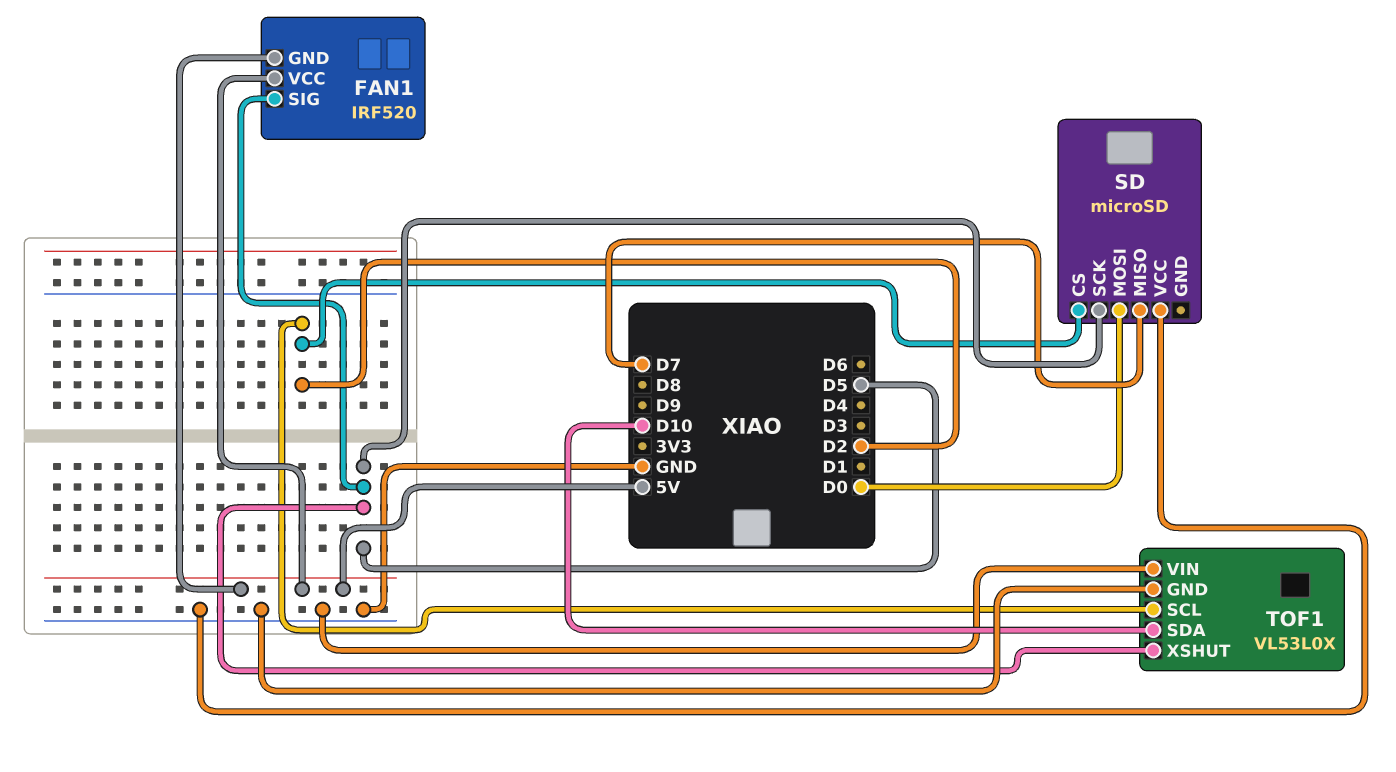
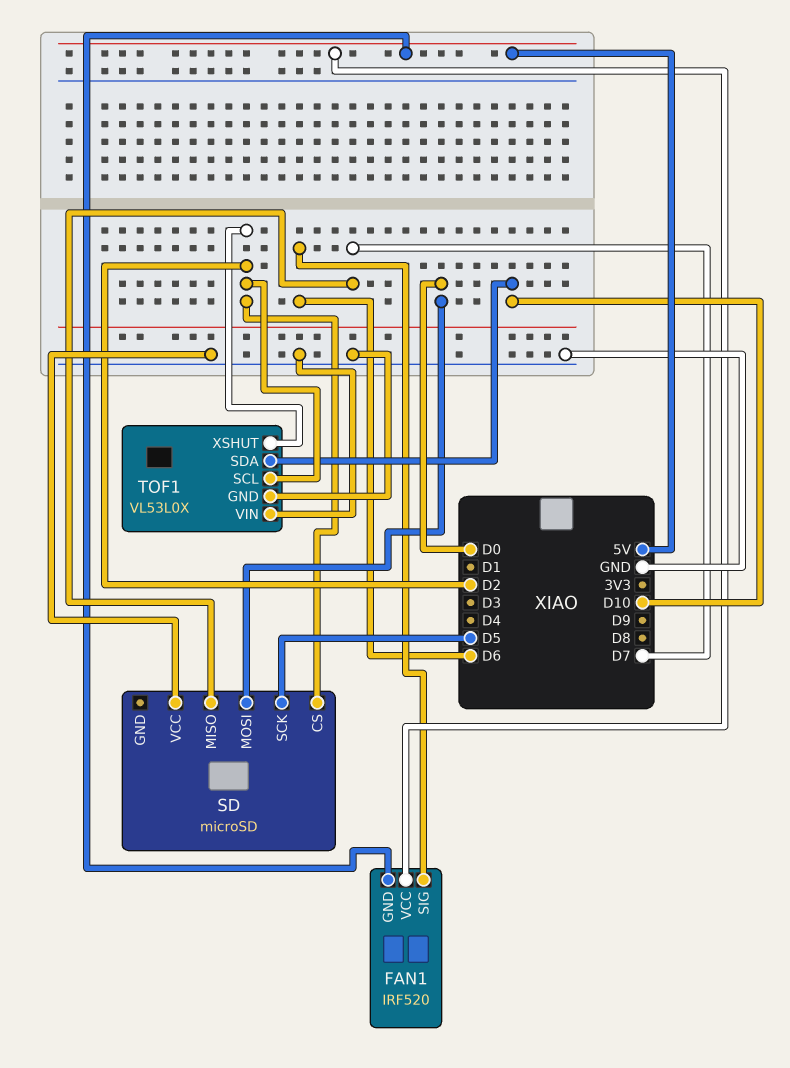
FAN1 pin SIG: D5 -> D6
TOF1 pin XSHUT: D5 -> D2

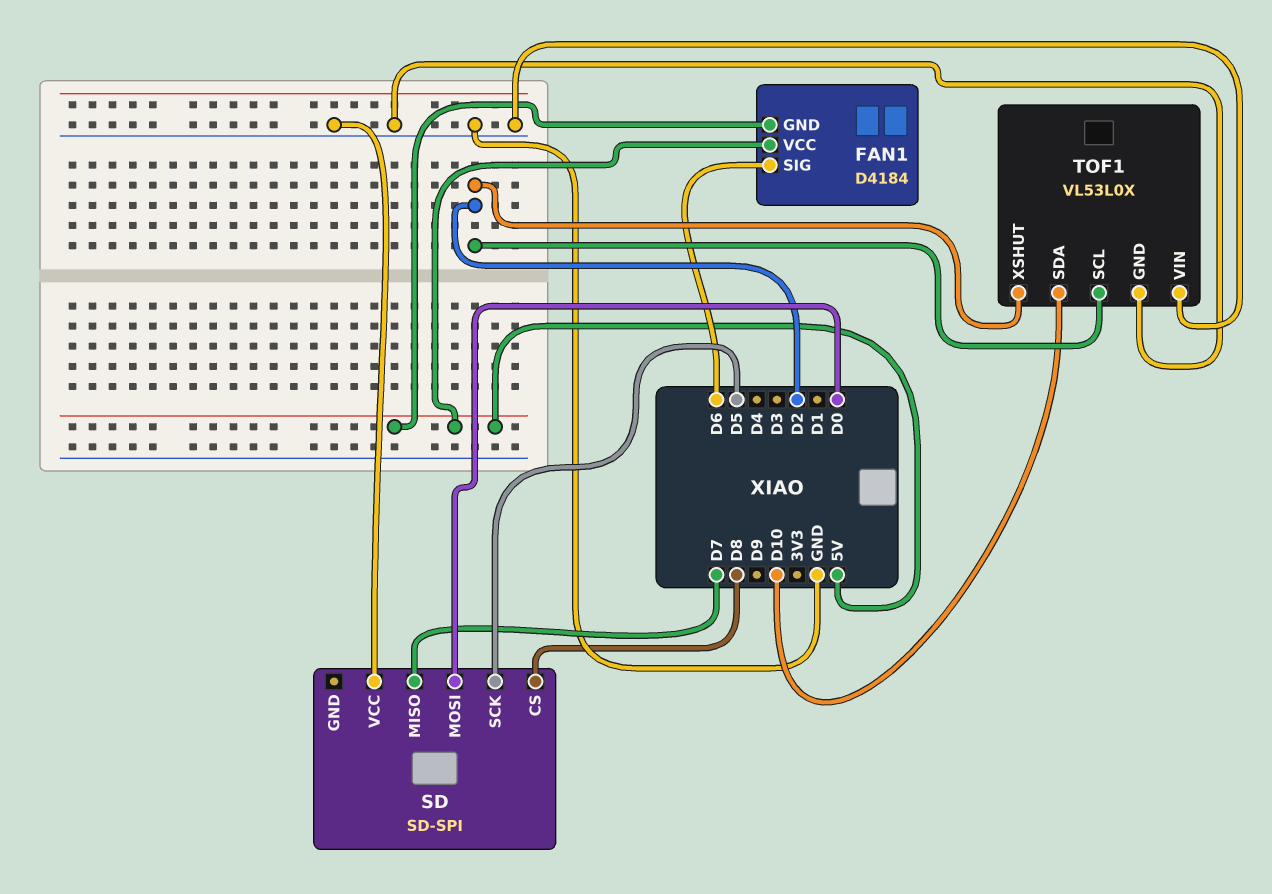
FAN1: IRF520 -> D4184
SD: microSD -> SD-SPI
SD pin CS: D2 -> D8

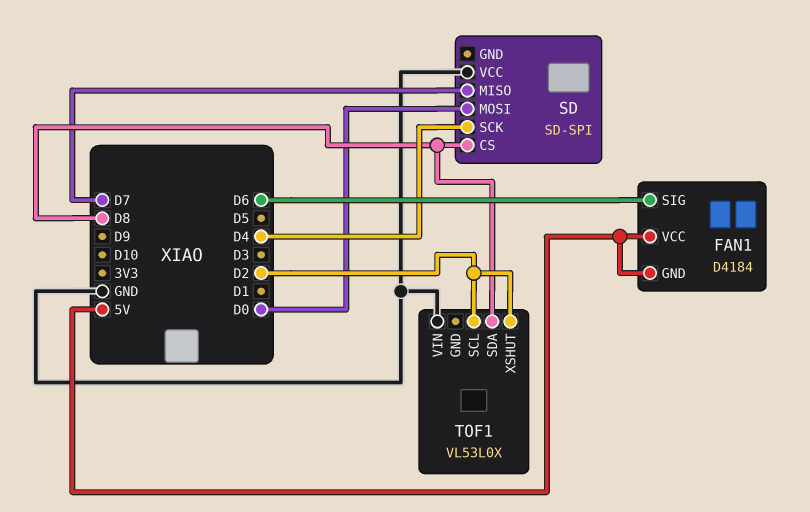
SD pin SCK: D5 -> D4
TOF1 pin GND: GND -> none
TOF1 pin SDA: D10 -> D8

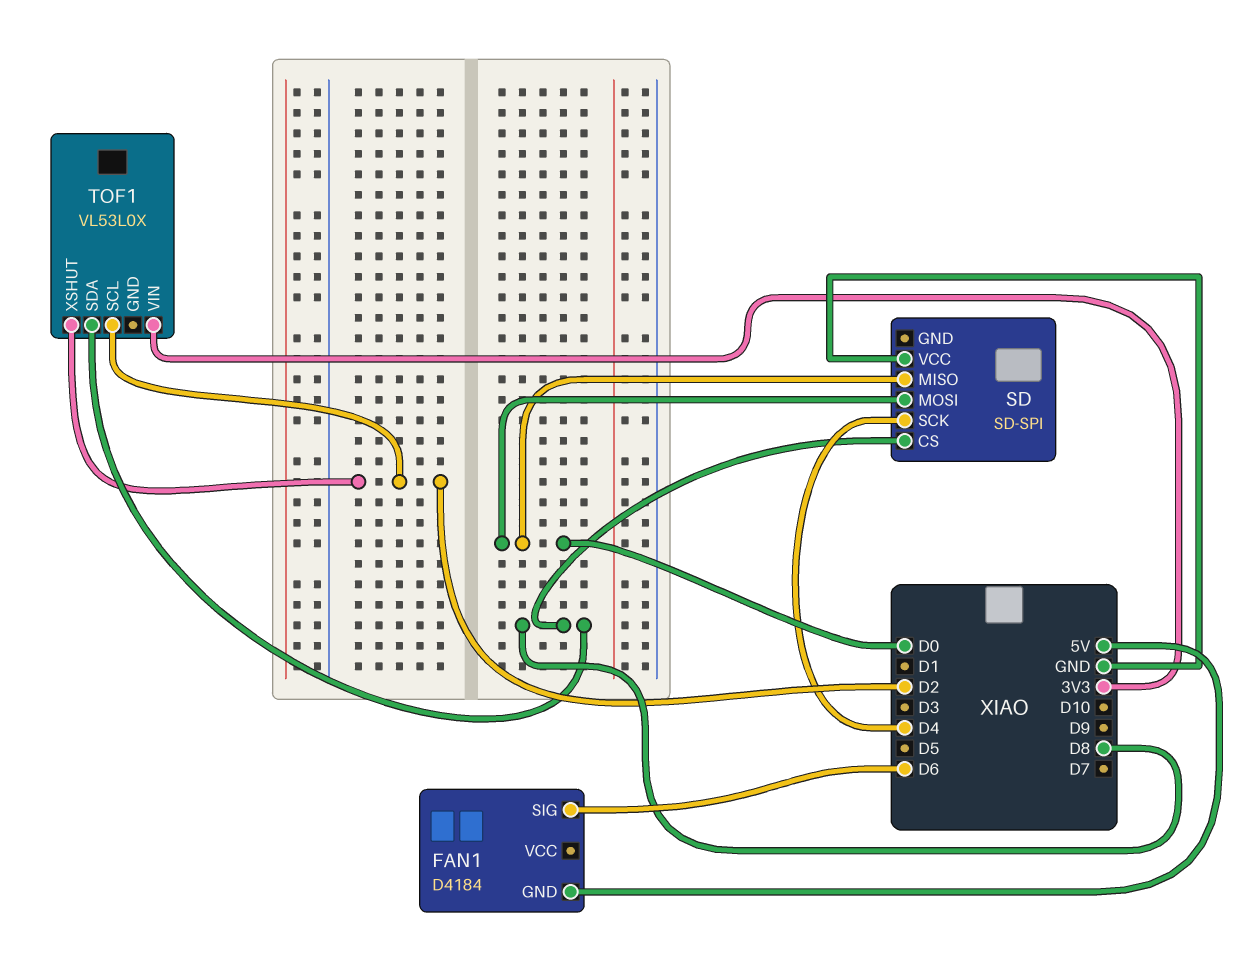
FAN1 pin VCC: 5V -> none
SD pin MISO: D7 -> D0
TOF1 pin VIN: GND -> 3V3

